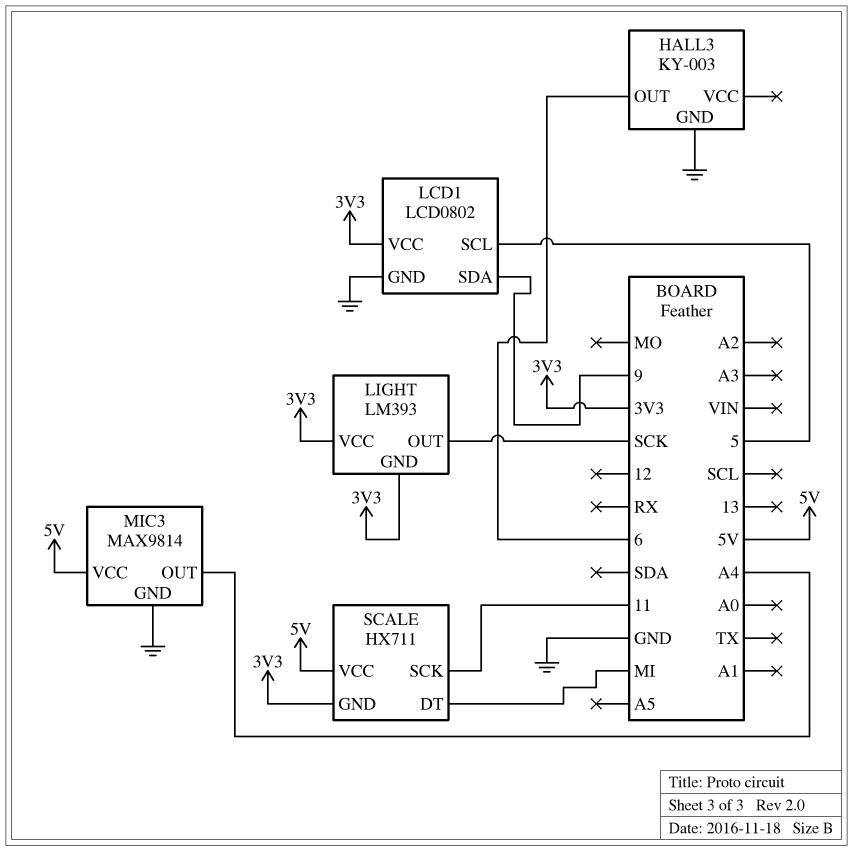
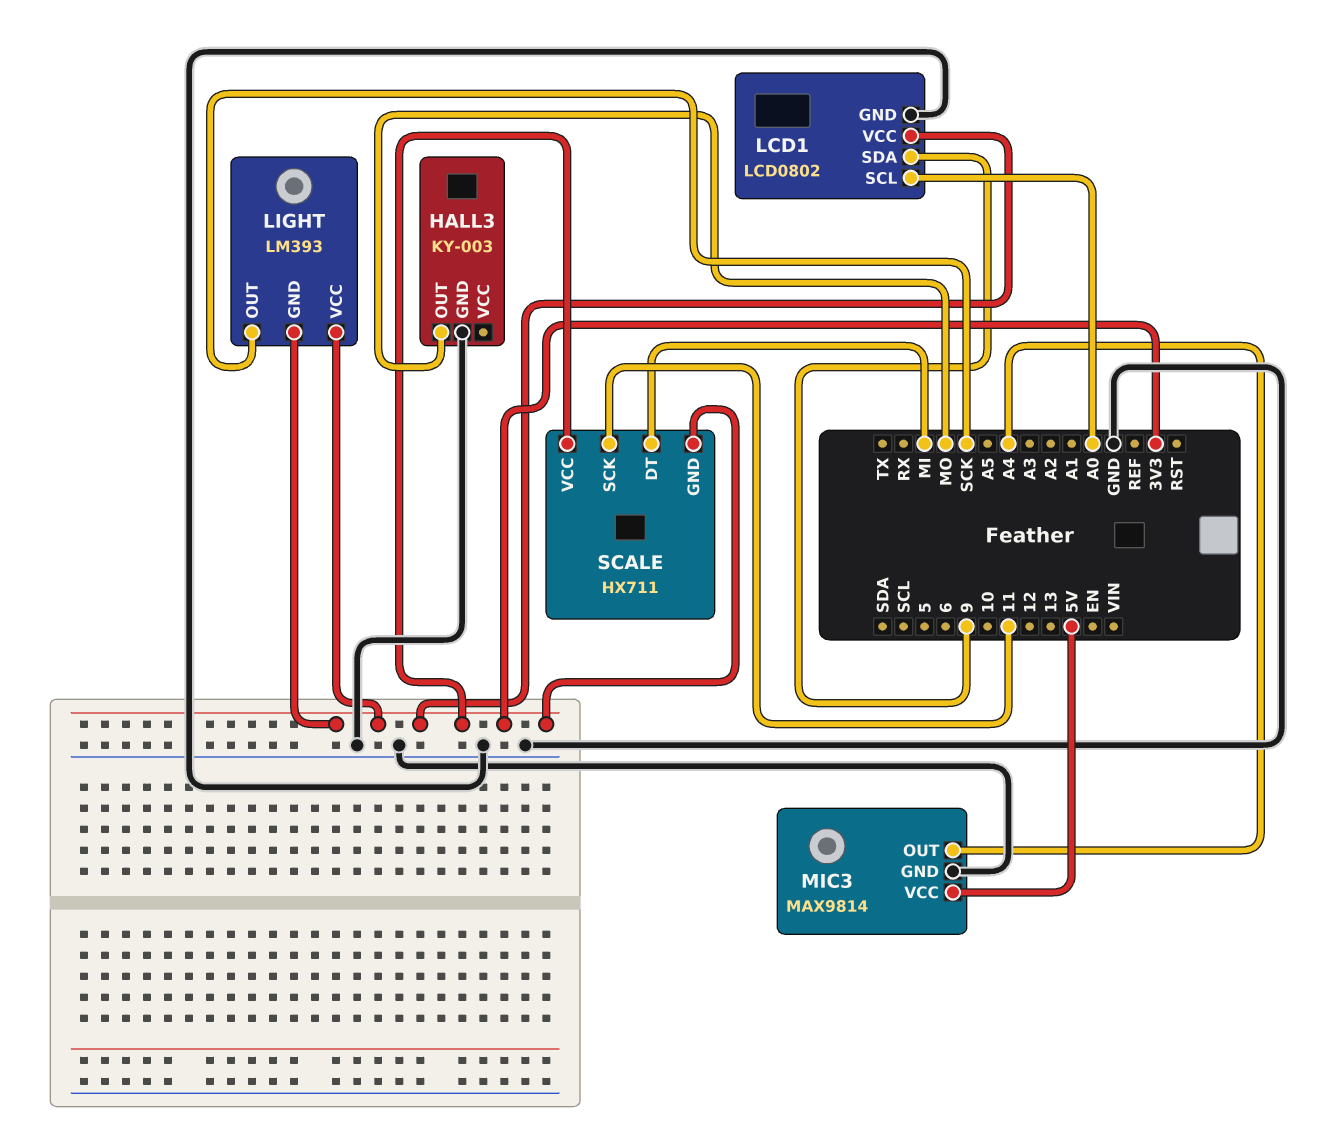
HALL3 pin OUT: 6 -> MO
LCD1 pin SCL: 5 -> A0
SCALE pin VCC: 5V -> 3V3

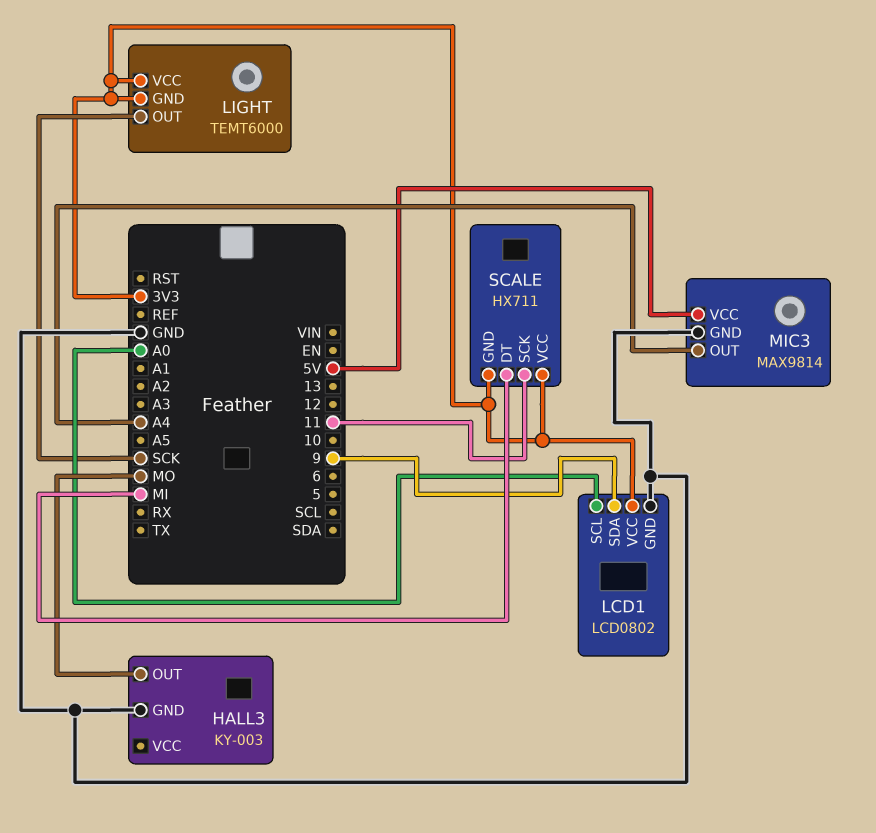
LIGHT: LM393 -> TEMT6000

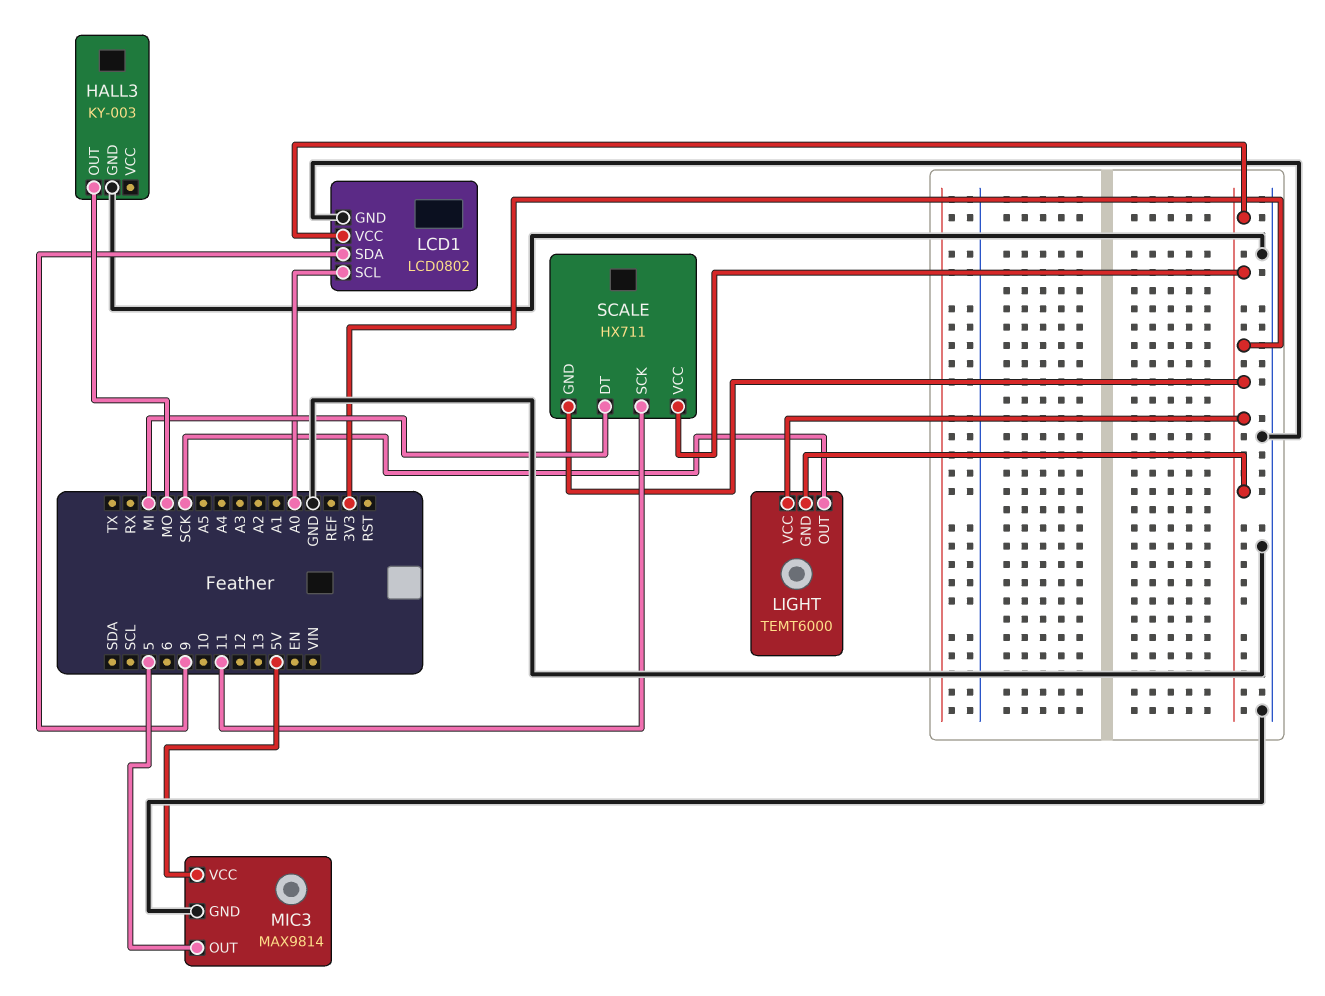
MIC3 pin OUT: A4 -> 5

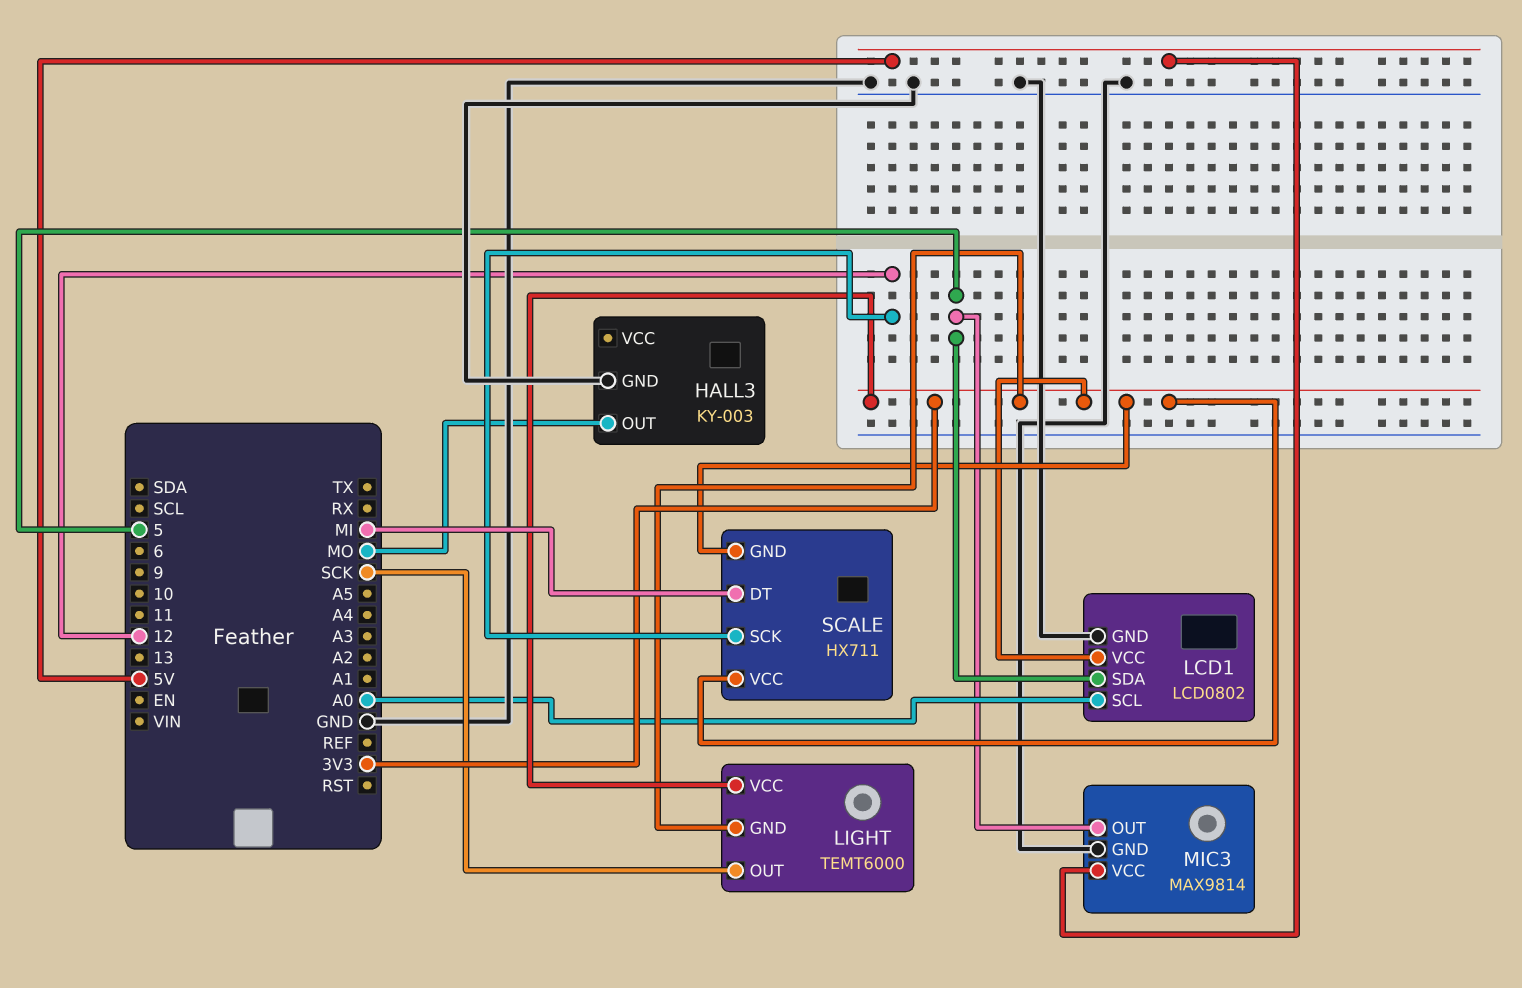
LCD1 pin SDA: 9 -> 5
SCALE pin SCK: 11 -> 12

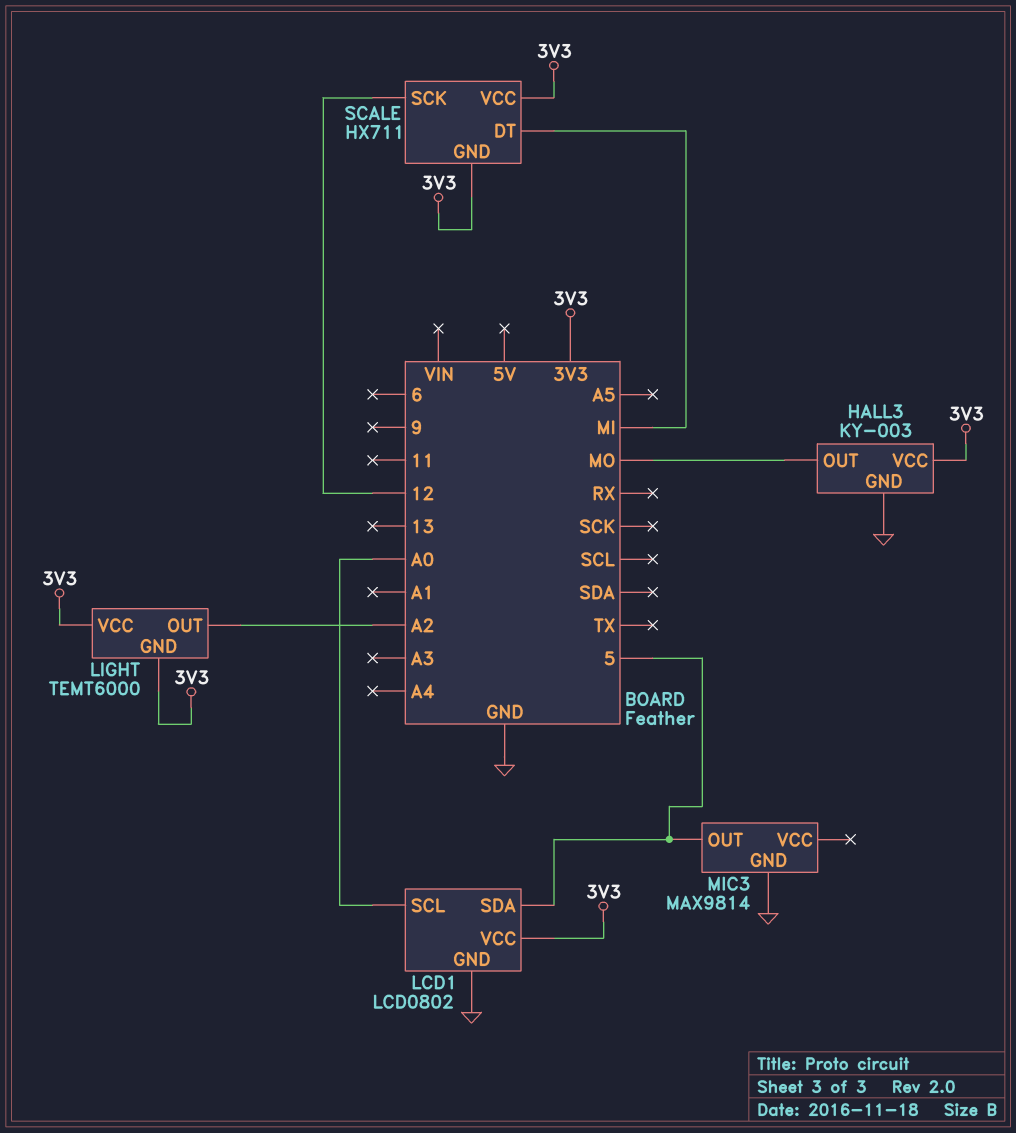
HALL3 pin VCC: none -> 3V3
LIGHT pin OUT: SCK -> A2
MIC3 pin VCC: 5V -> none

